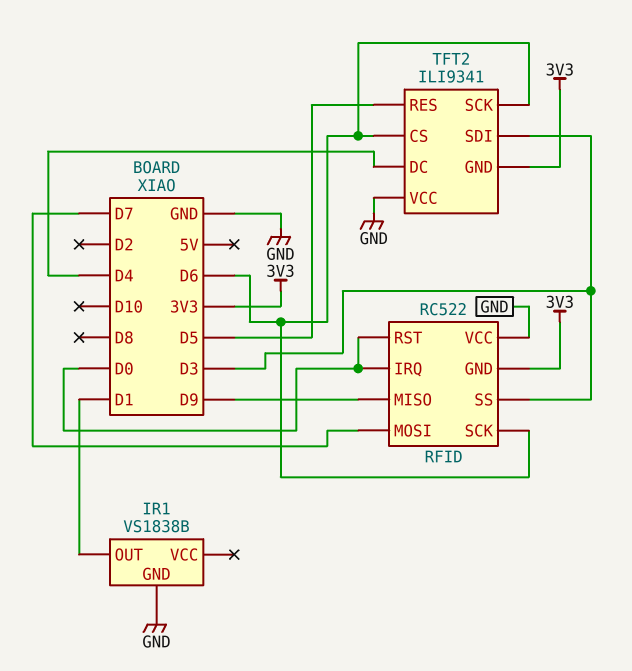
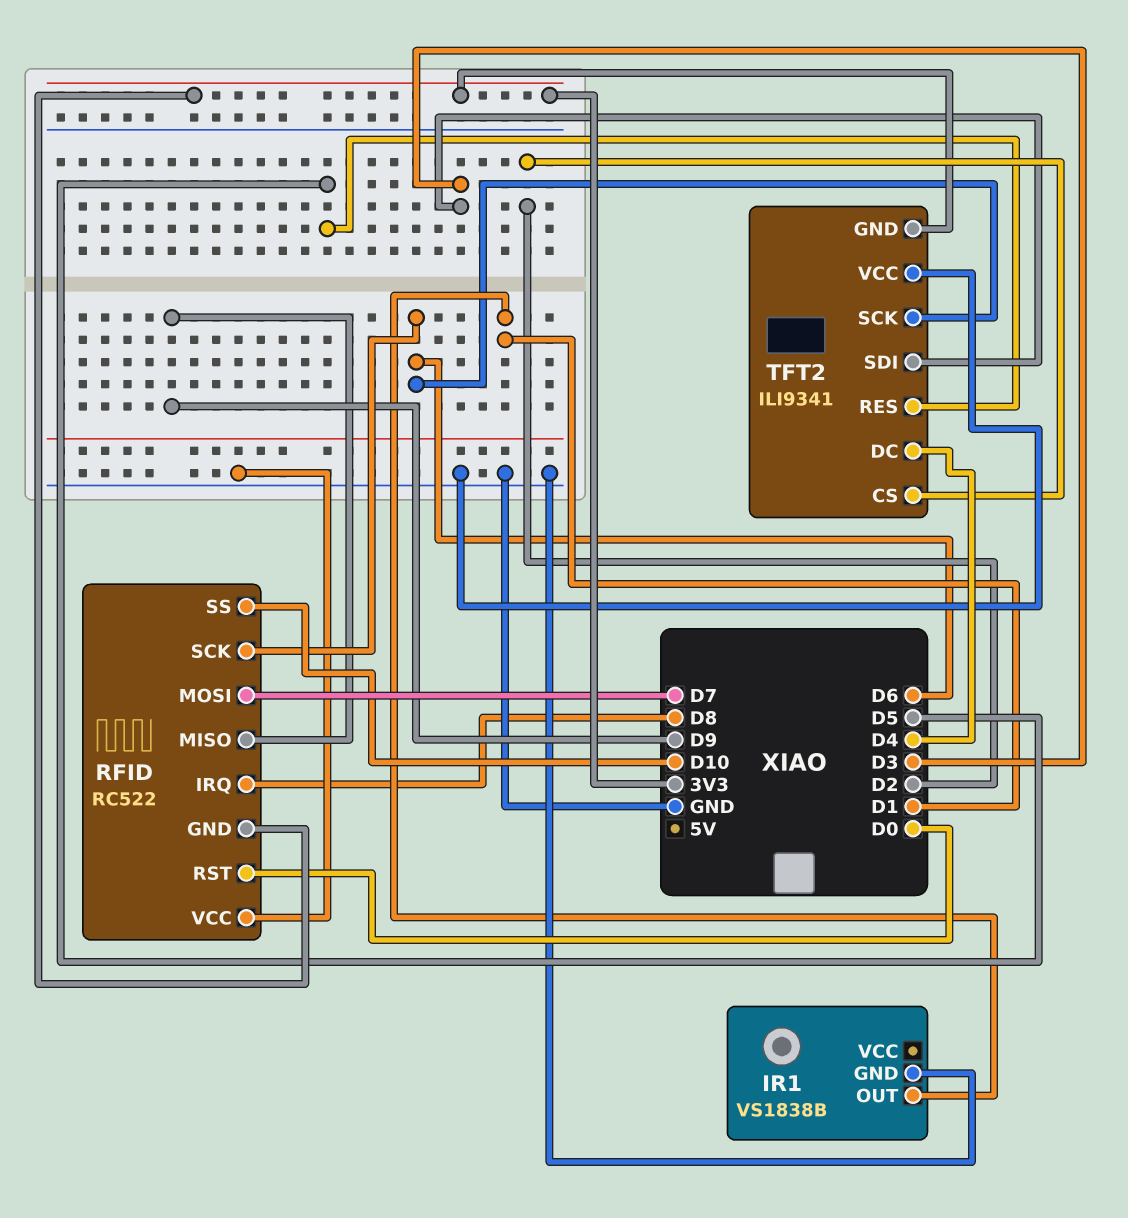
RFID pin IRQ: D0 -> D8
RFID pin SS: D3 -> D10
TFT2 pin CS: D6 -> D2

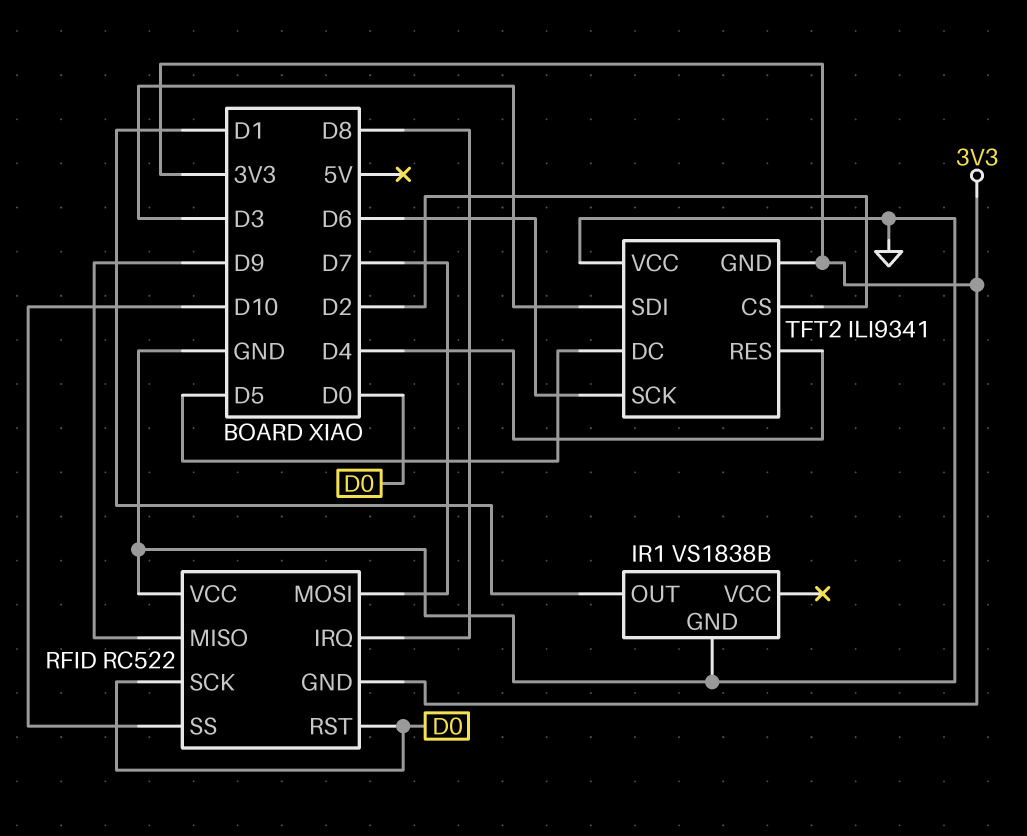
RFID pin SCK: D6 -> D0
TFT2 pin DC: D4 -> D5
TFT2 pin RES: D5 -> D4

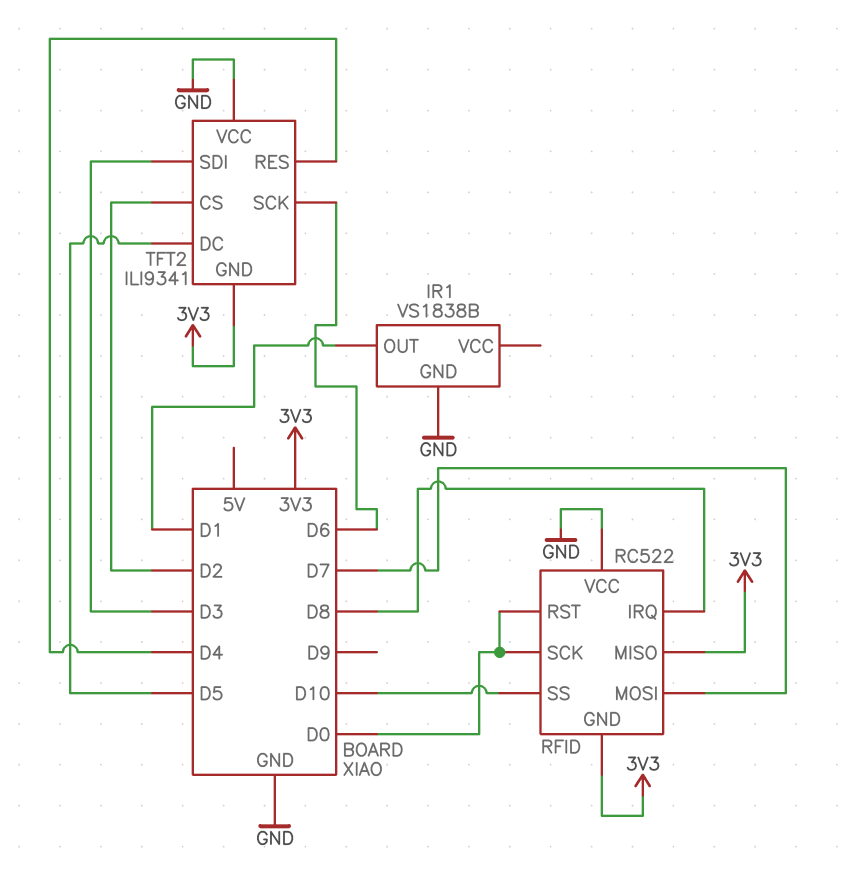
RFID pin MISO: D9 -> 3V3

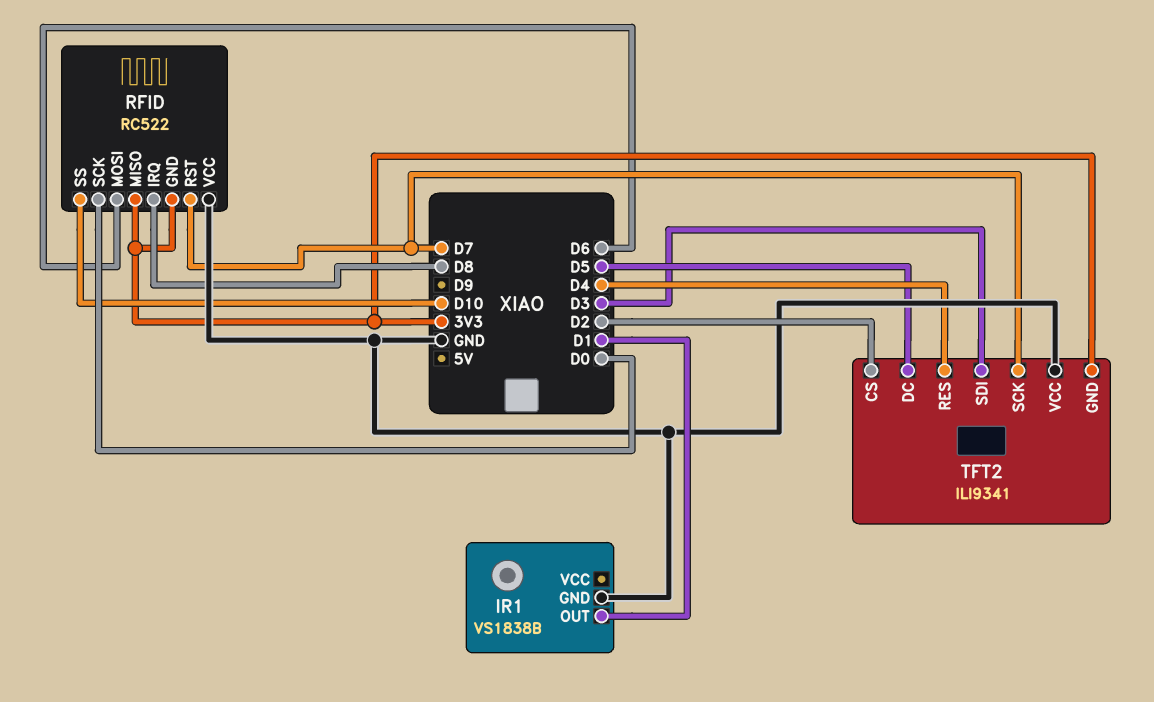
RFID pin MOSI: D7 -> D6
RFID pin RST: D0 -> D7
TFT2 pin SCK: D6 -> D7

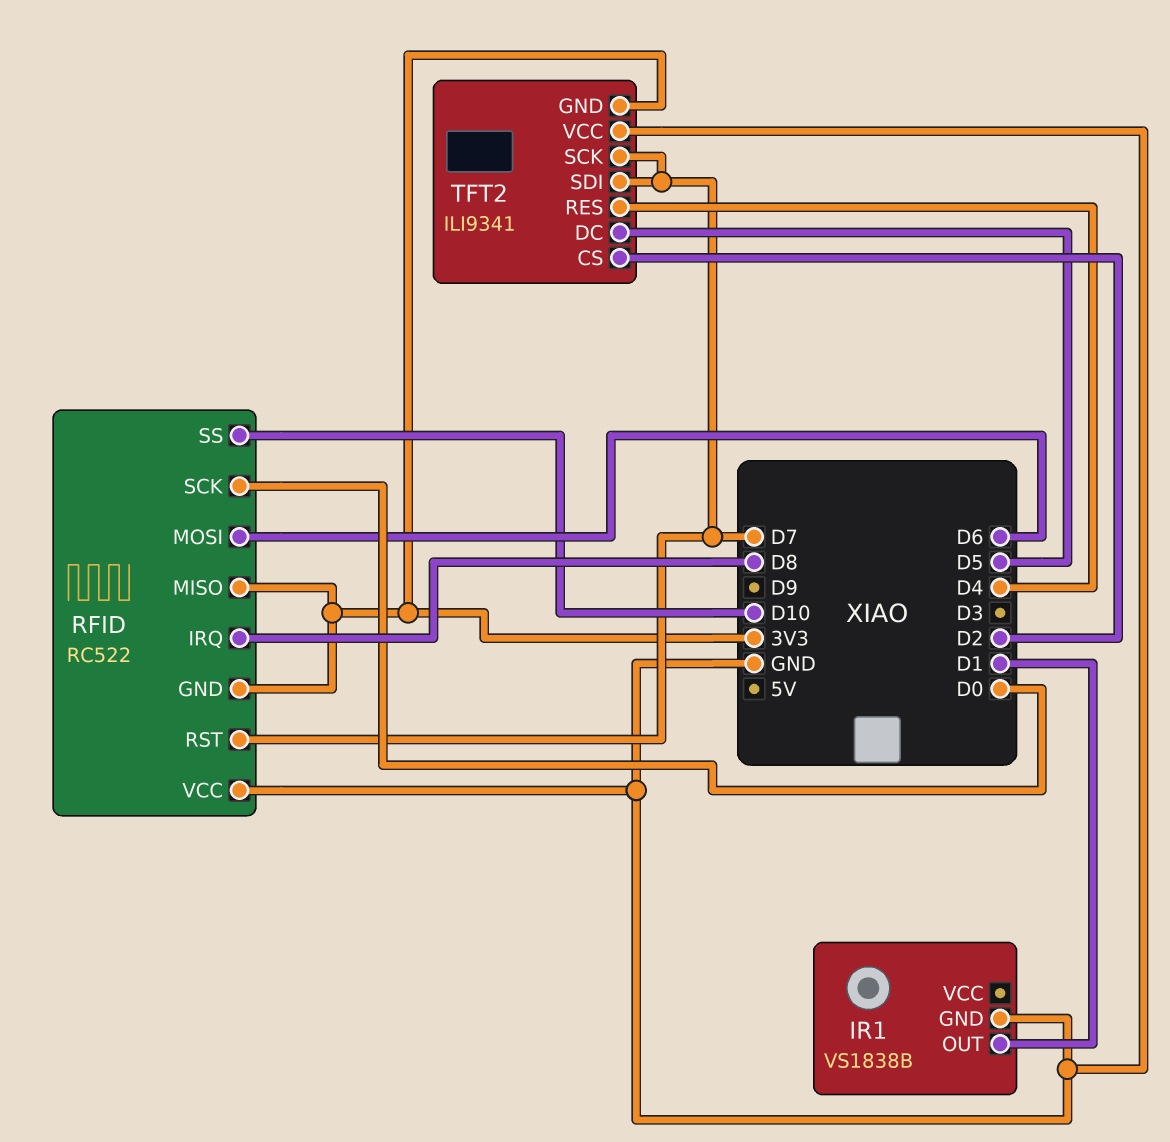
TFT2 pin SDI: D3 -> D7

